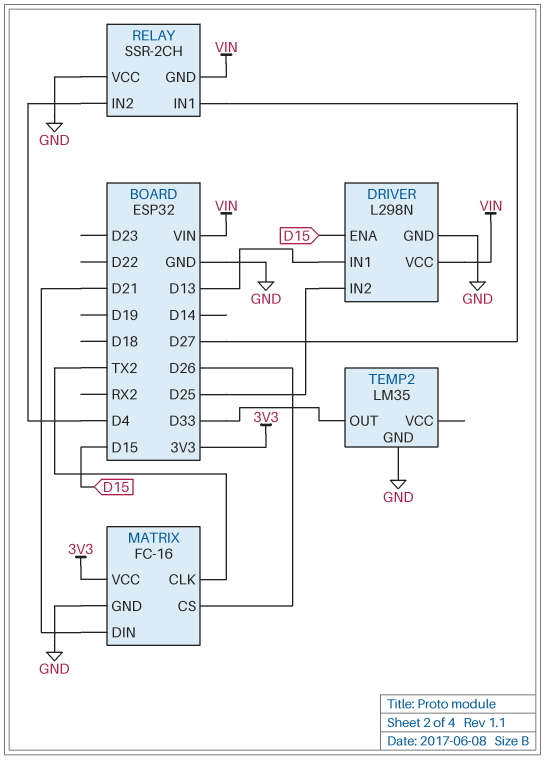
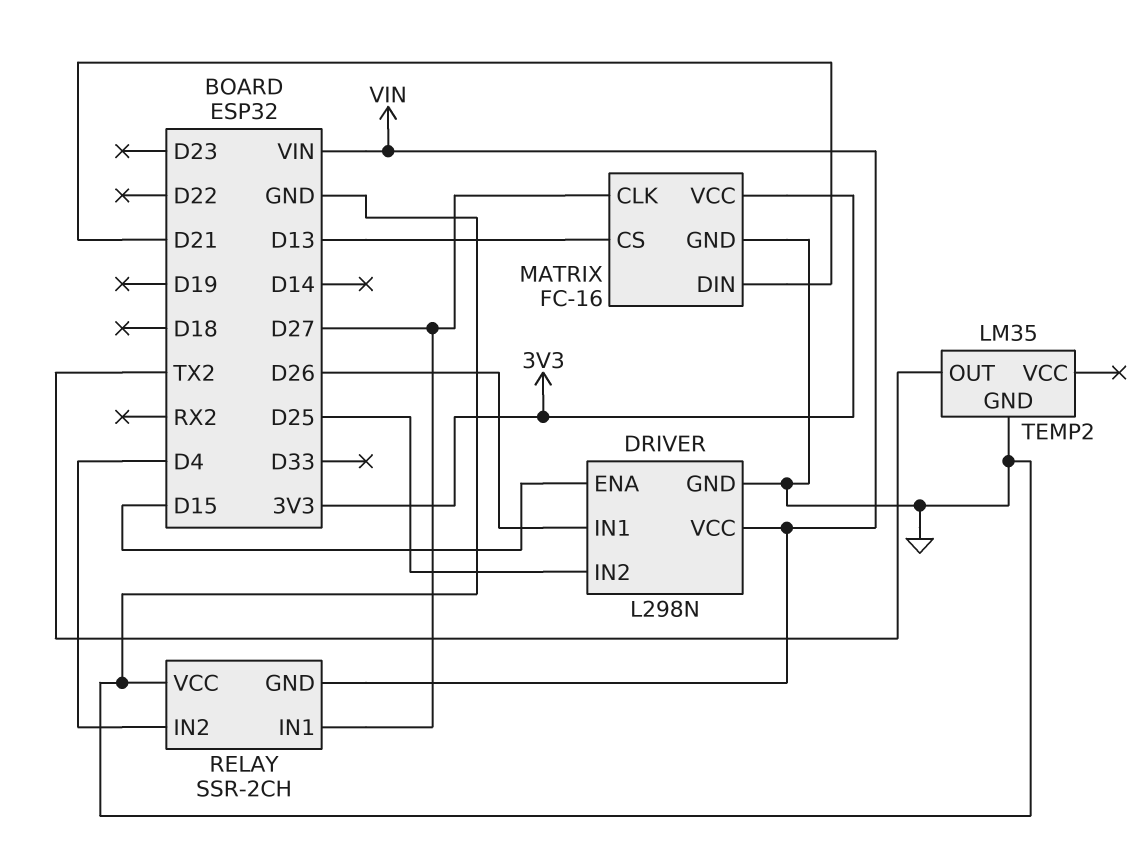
DRIVER pin IN1: D13 -> D26
MATRIX pin CLK: TX2 -> D27
MATRIX pin CS: D26 -> D13
TEMP2 pin OUT: D33 -> TX2

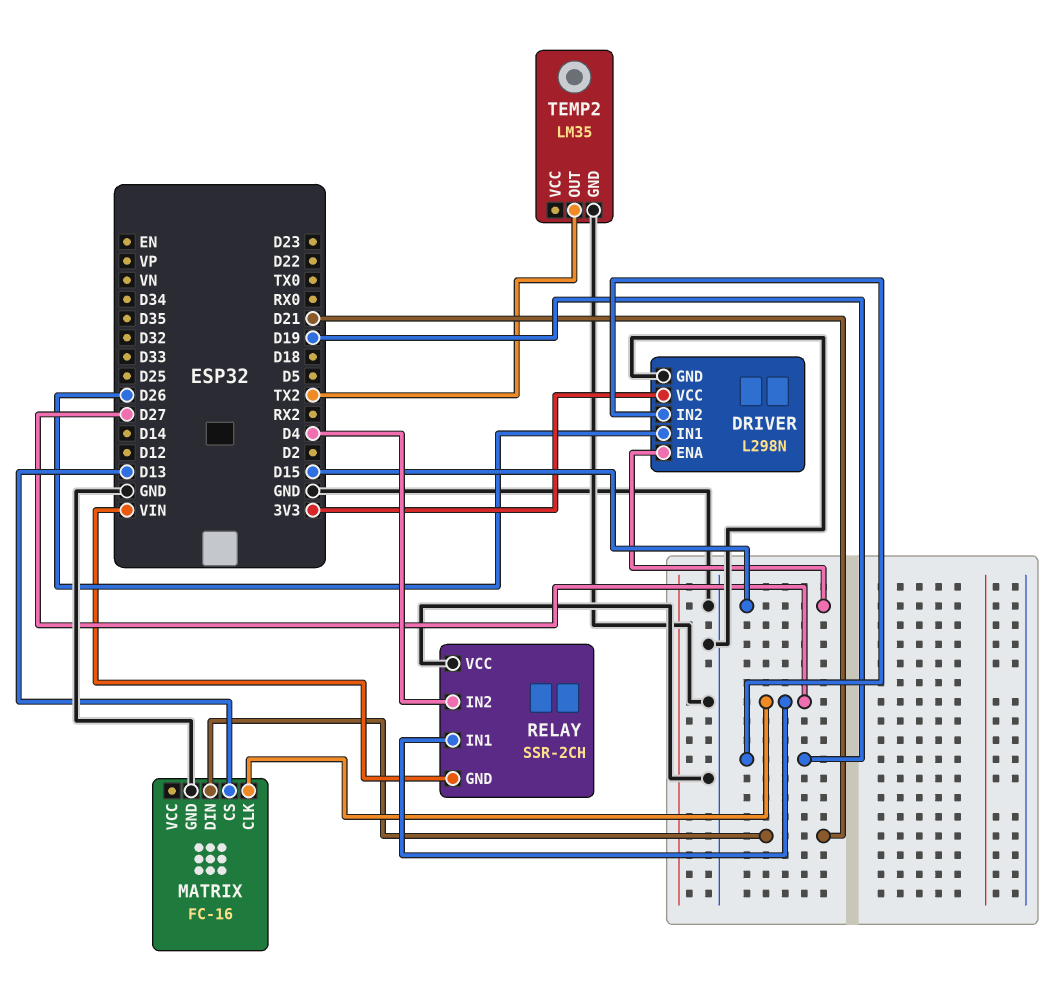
DRIVER pin IN2: D25 -> D19
DRIVER pin VCC: VIN -> 3V3
MATRIX pin VCC: 3V3 -> none

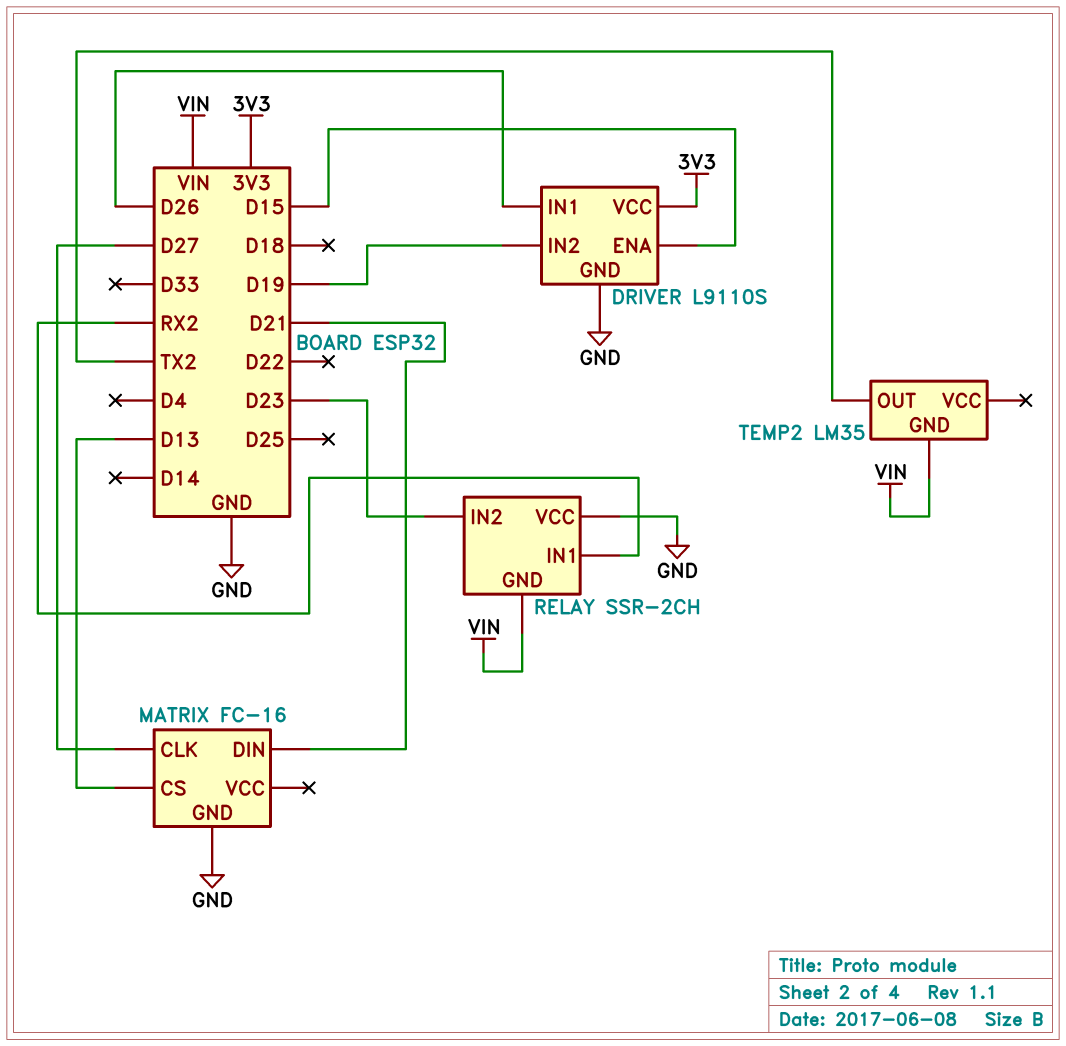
DRIVER: L298N -> L9110S
RELAY pin IN1: D27 -> RX2
RELAY pin IN2: D4 -> D23
TEMP2 pin GND: GND -> VIN

